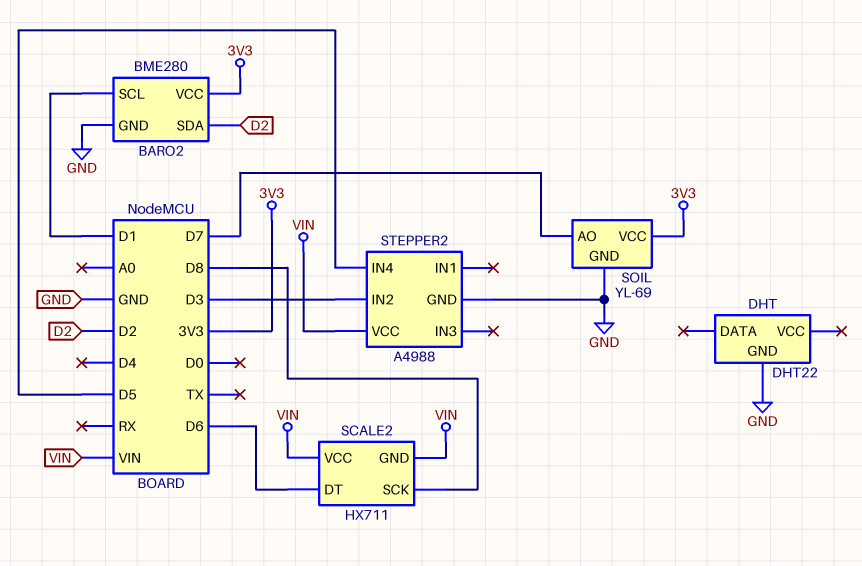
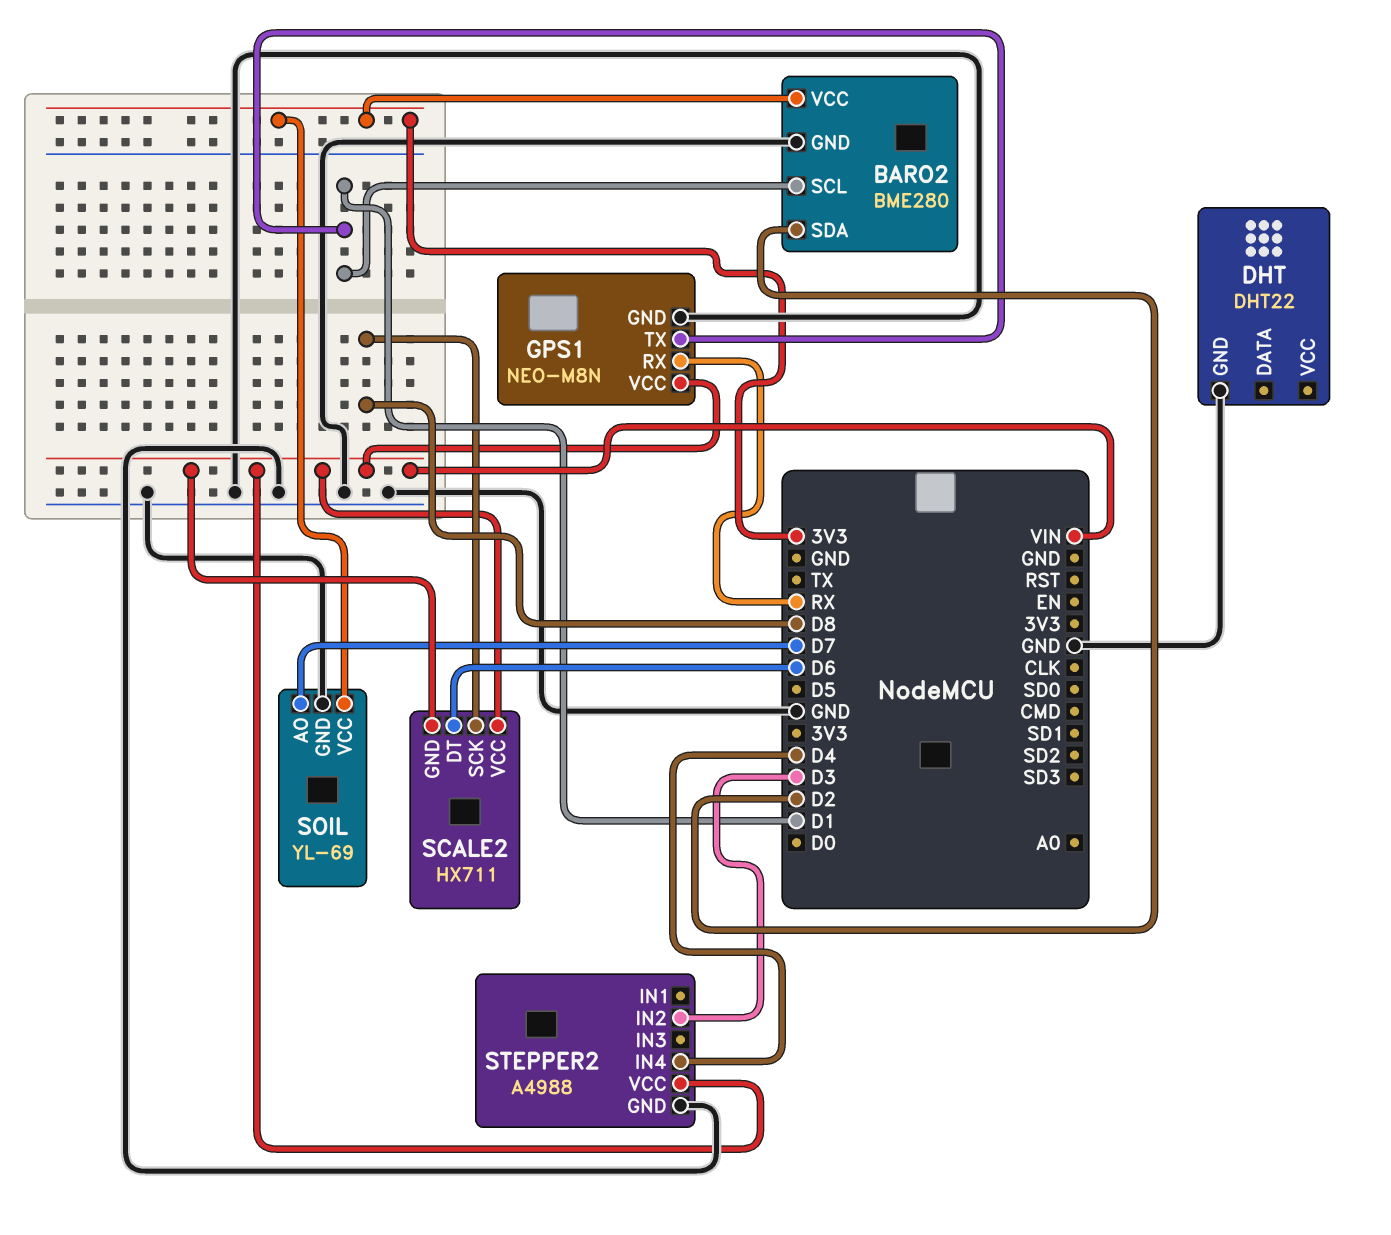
GPS1: none -> NEO-M8N
GPS1 pin GND: none -> GND
GPS1 pin RX: none -> RX
GPS1 pin TX: none -> D1
GPS1 pin VCC: none -> VIN
STEPPER2 pin IN4: D5 -> D4

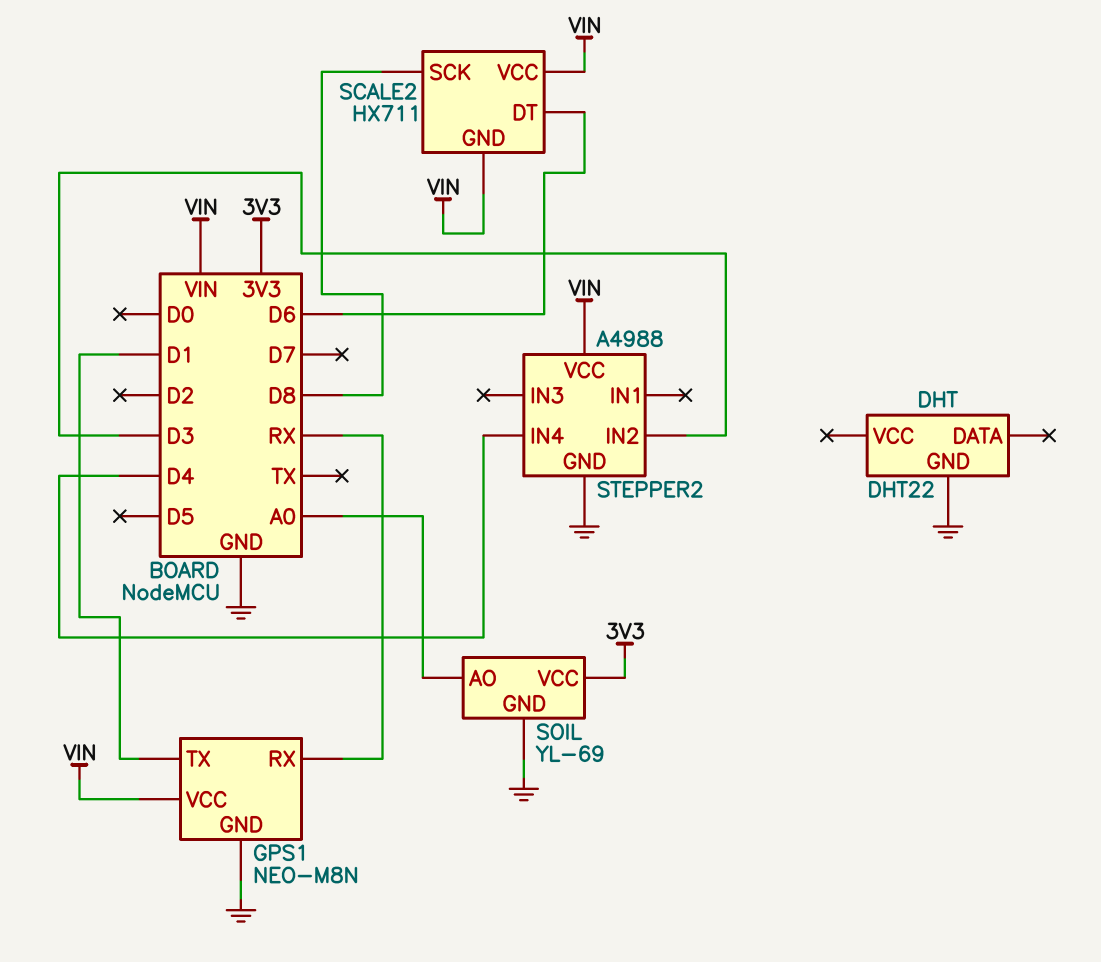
BARO2: BME280 -> none
BARO2 pin GND: GND -> none
BARO2 pin SCL: D1 -> none
BARO2 pin SDA: D2 -> none
BARO2 pin VCC: 3V3 -> none
SOIL pin AO: D7 -> A0

